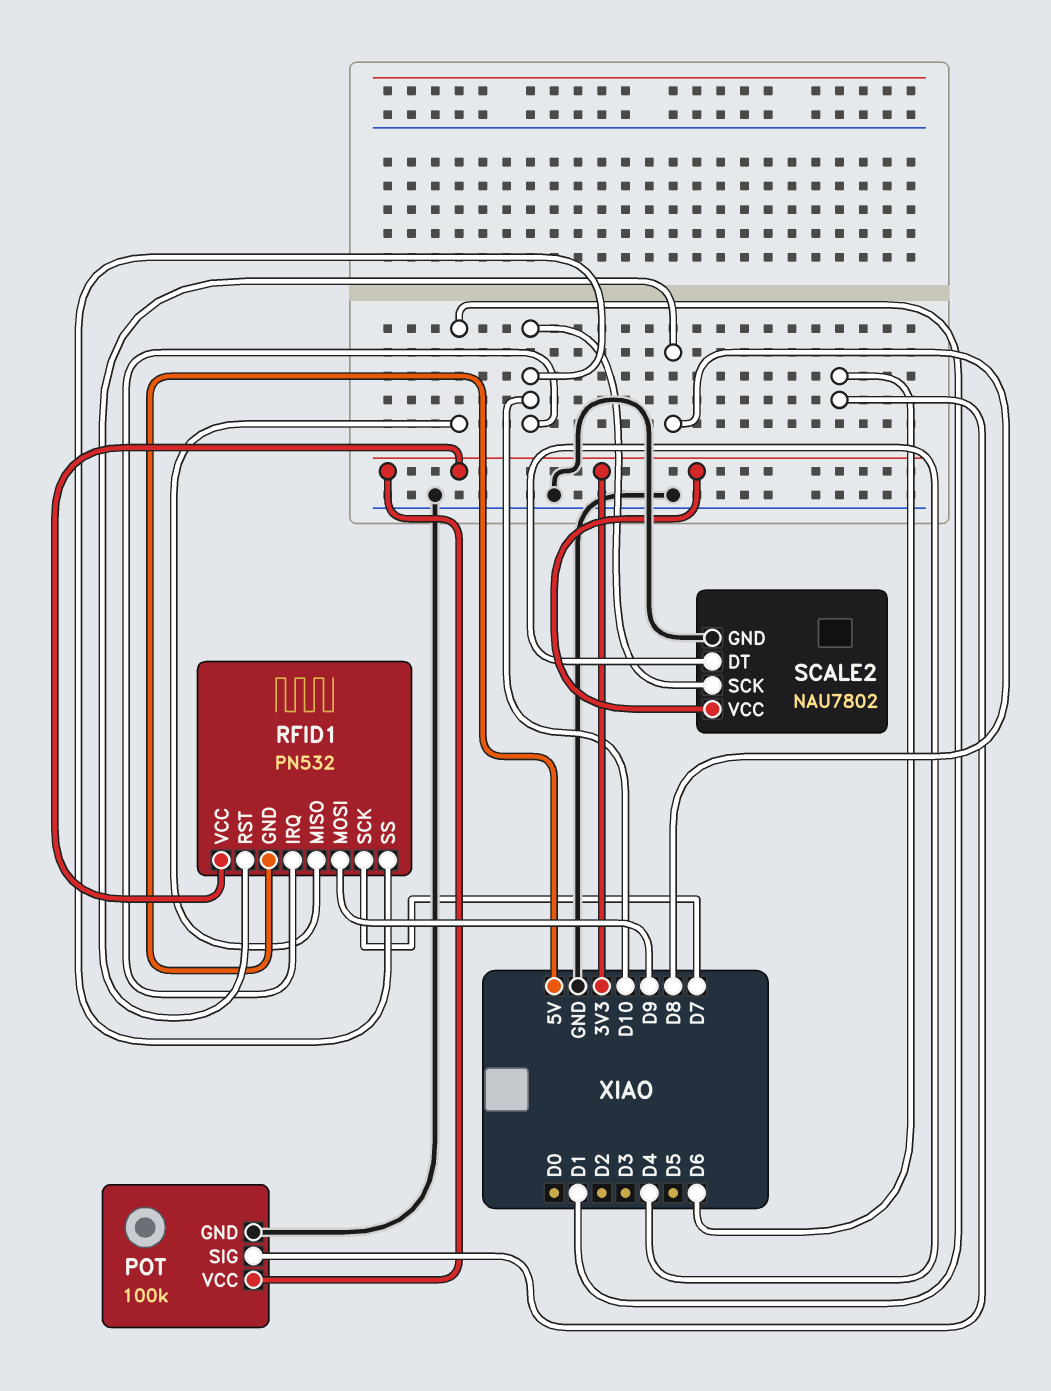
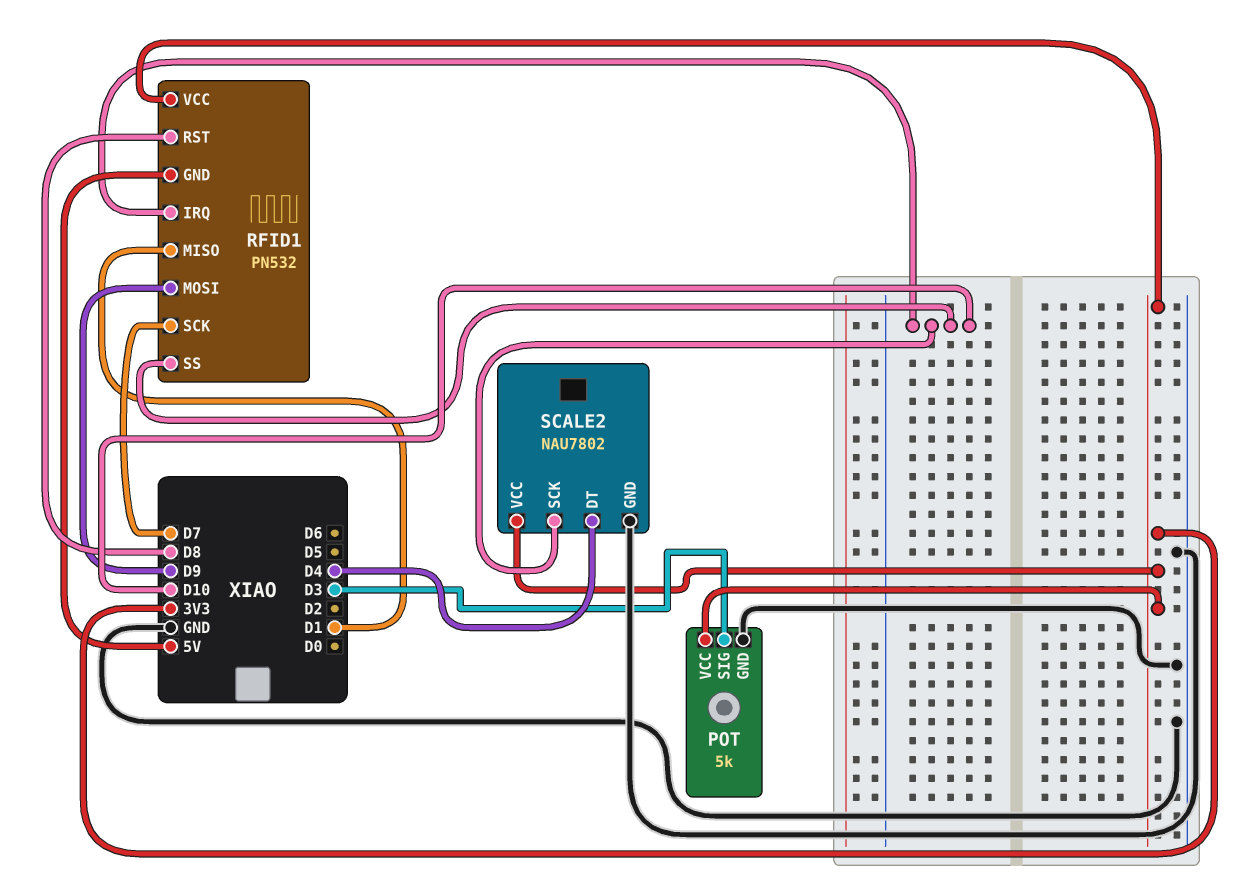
POT: 100k -> 5k
POT pin SIG: D6 -> D3

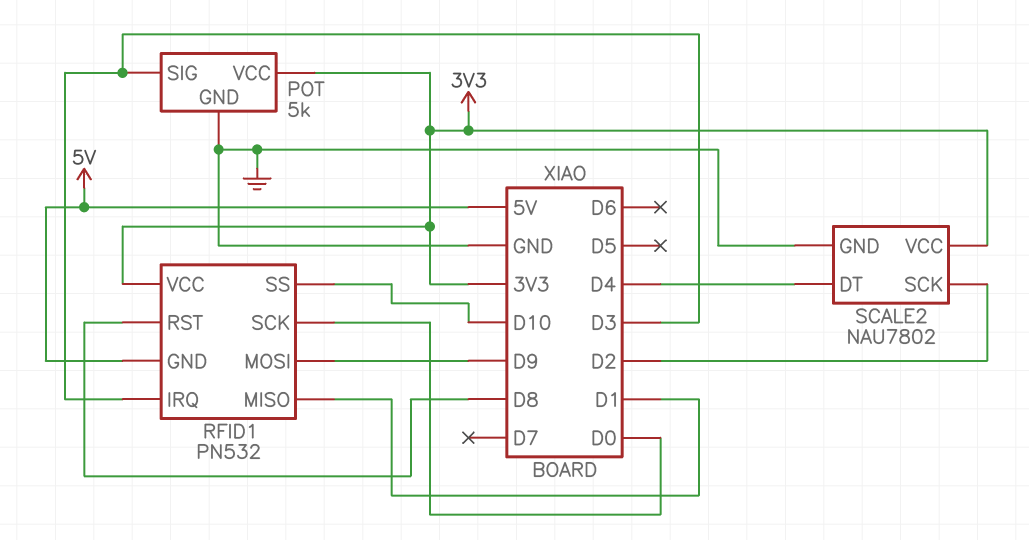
RFID1 pin IRQ: D10 -> D3
RFID1 pin SCK: D7 -> D0
SCALE2 pin SCK: D10 -> D2

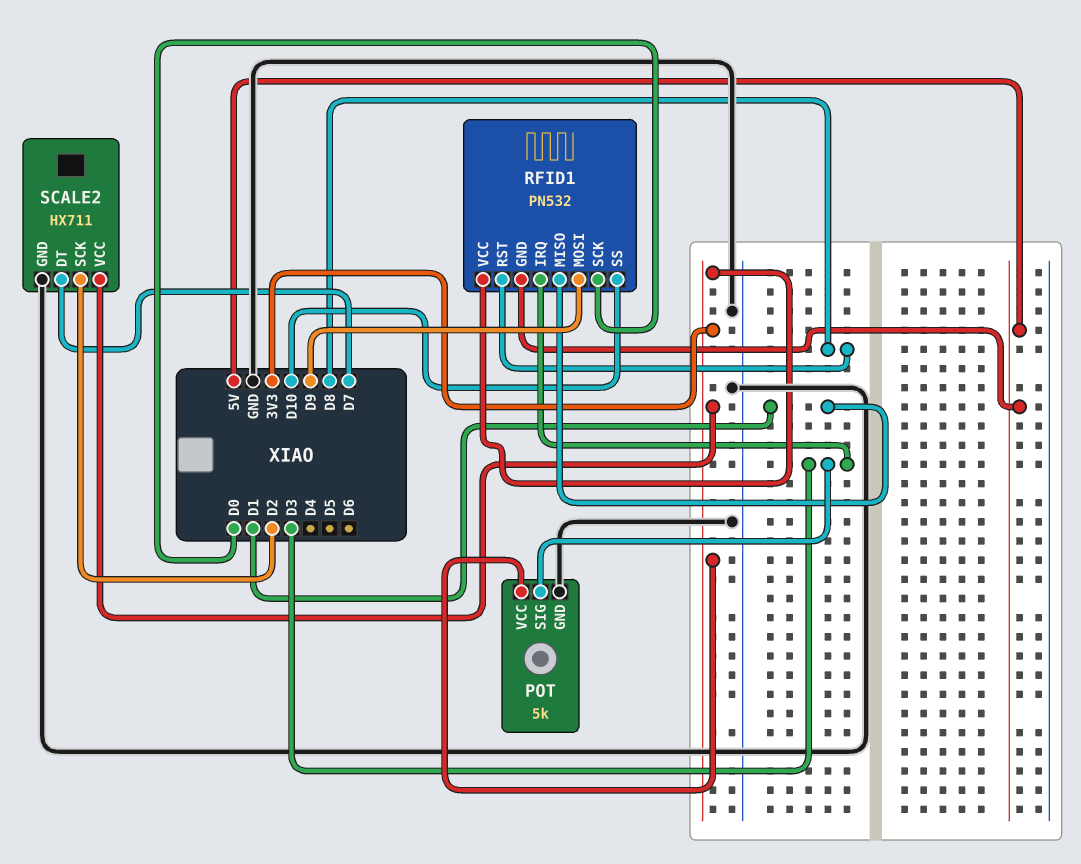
SCALE2: NAU7802 -> HX711
SCALE2 pin DT: D4 -> D7

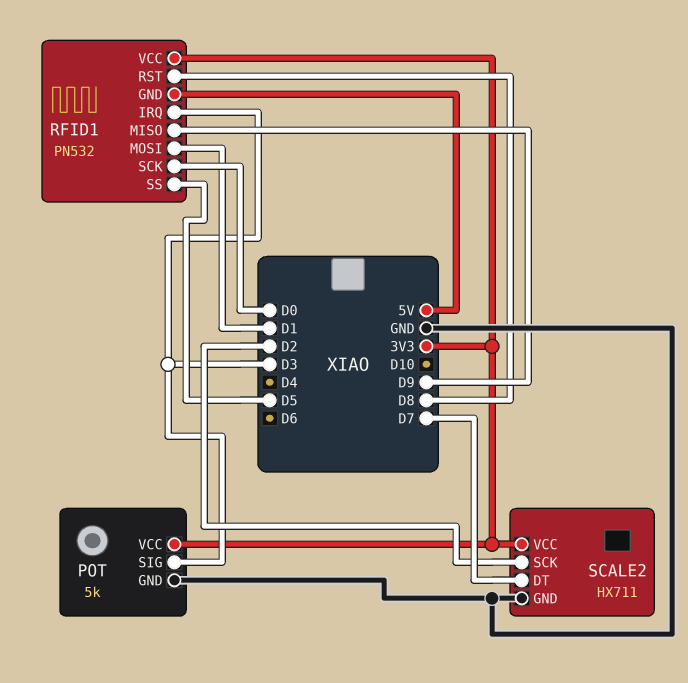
RFID1 pin MISO: D1 -> D9
RFID1 pin MOSI: D9 -> D1
RFID1 pin SS: D10 -> D5

